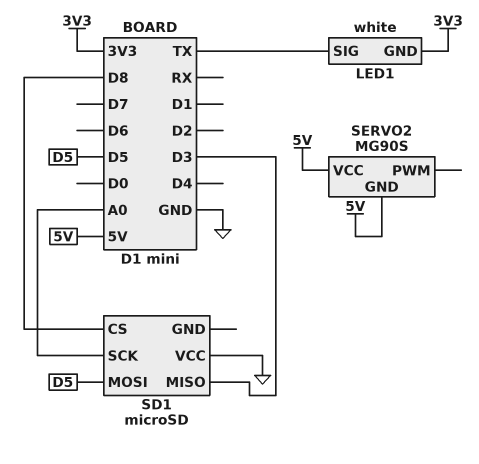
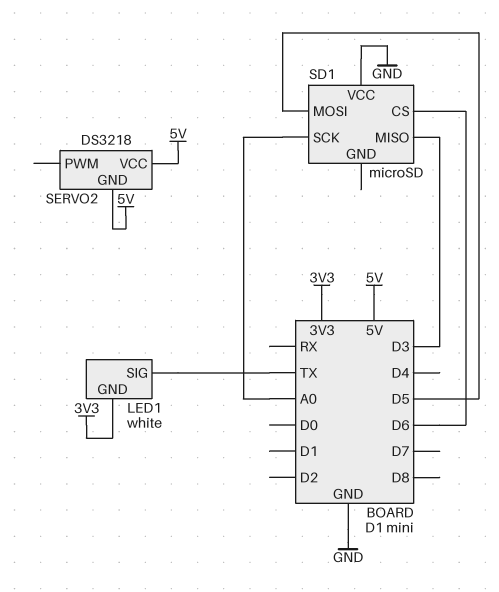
SD1 pin CS: D8 -> D6
SERVO2: MG90S -> DS3218

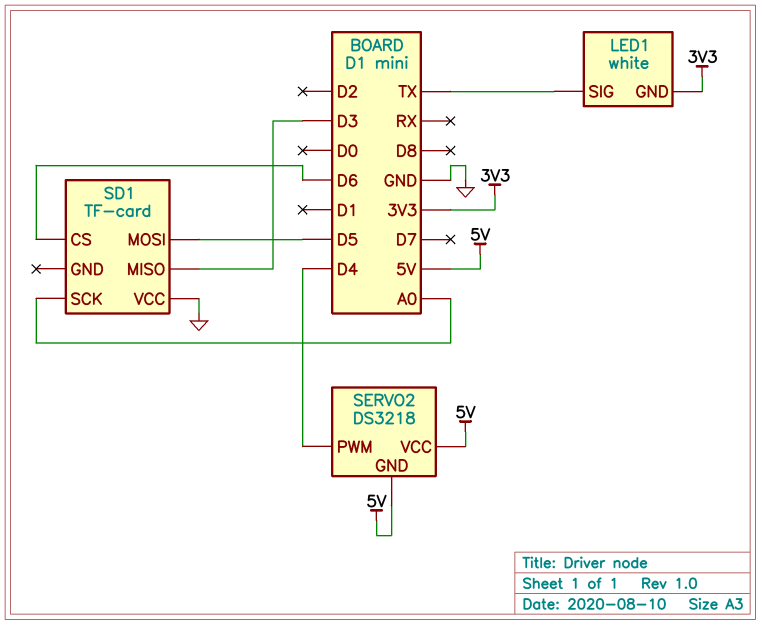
SD1: microSD -> TF-card
SERVO2 pin PWM: none -> D4

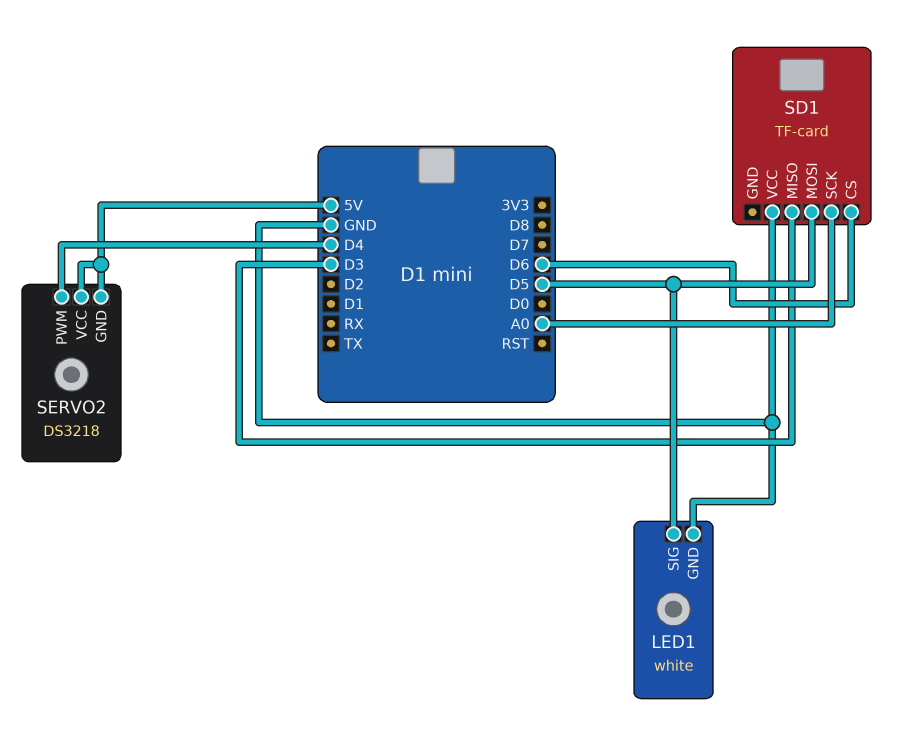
LED1 pin GND: 3V3 -> GND
LED1 pin SIG: TX -> D5

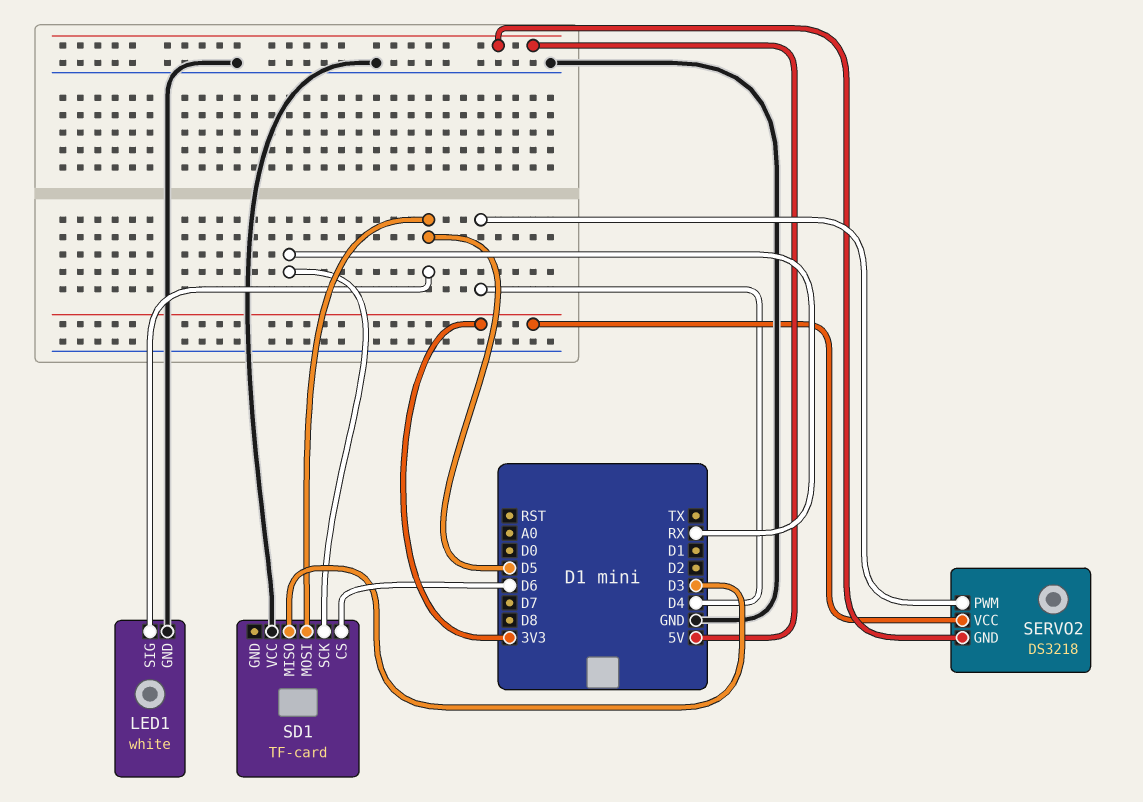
SD1 pin SCK: A0 -> RX
SERVO2 pin VCC: 5V -> 3V3

